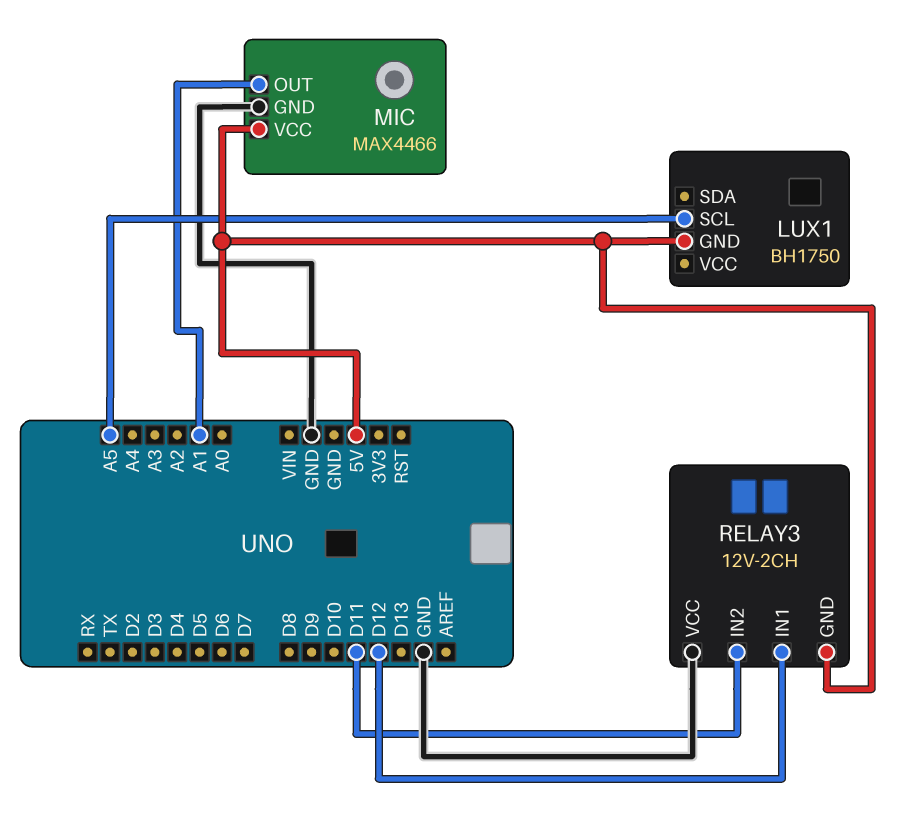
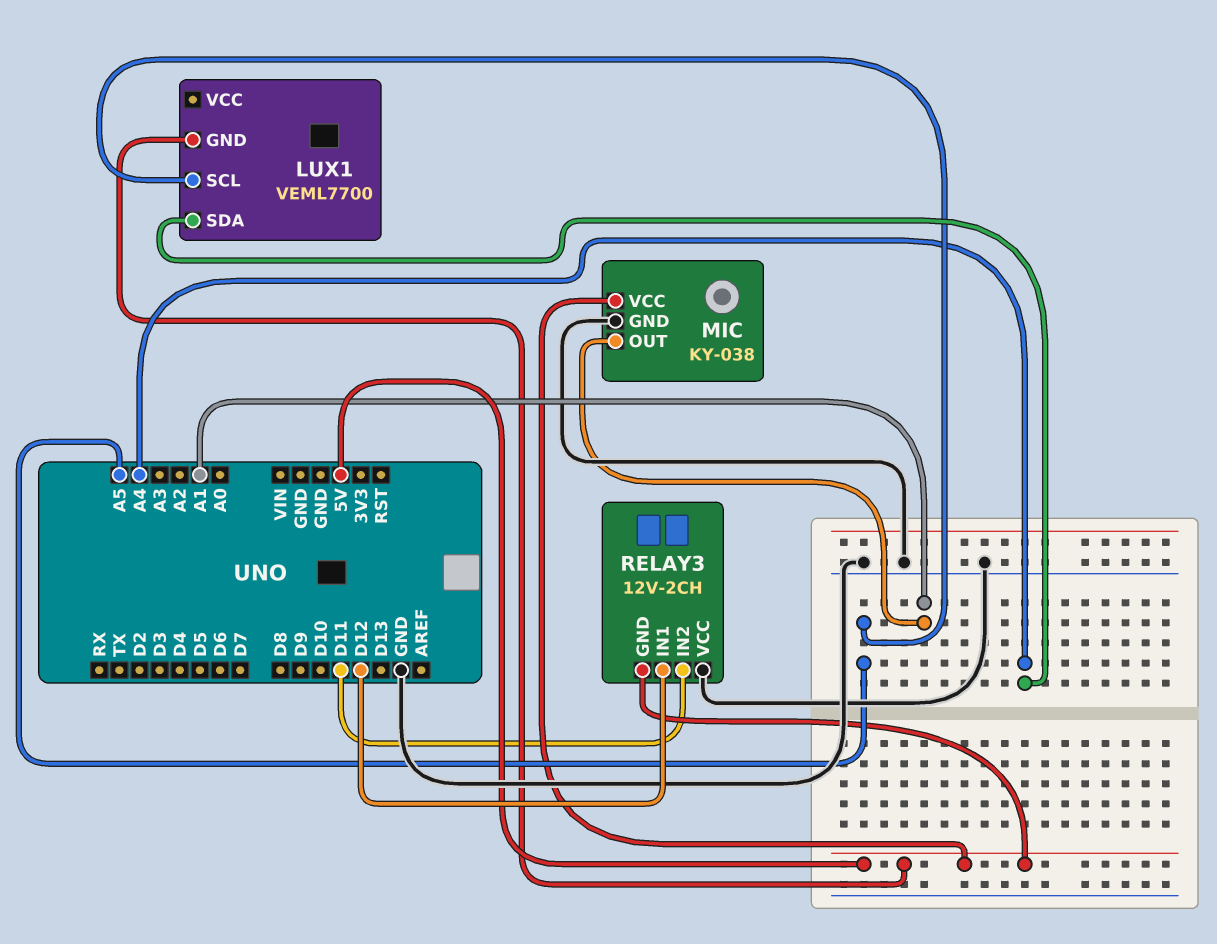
LUX1: BH1750 -> VEML7700
LUX1 pin SDA: none -> A4
MIC: MAX4466 -> KY-038

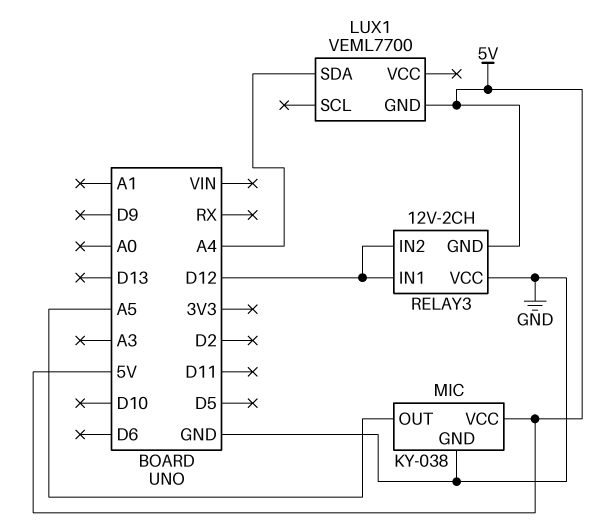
LUX1 pin SCL: A5 -> none
MIC pin OUT: A1 -> A5
RELAY3 pin IN2: D11 -> D12

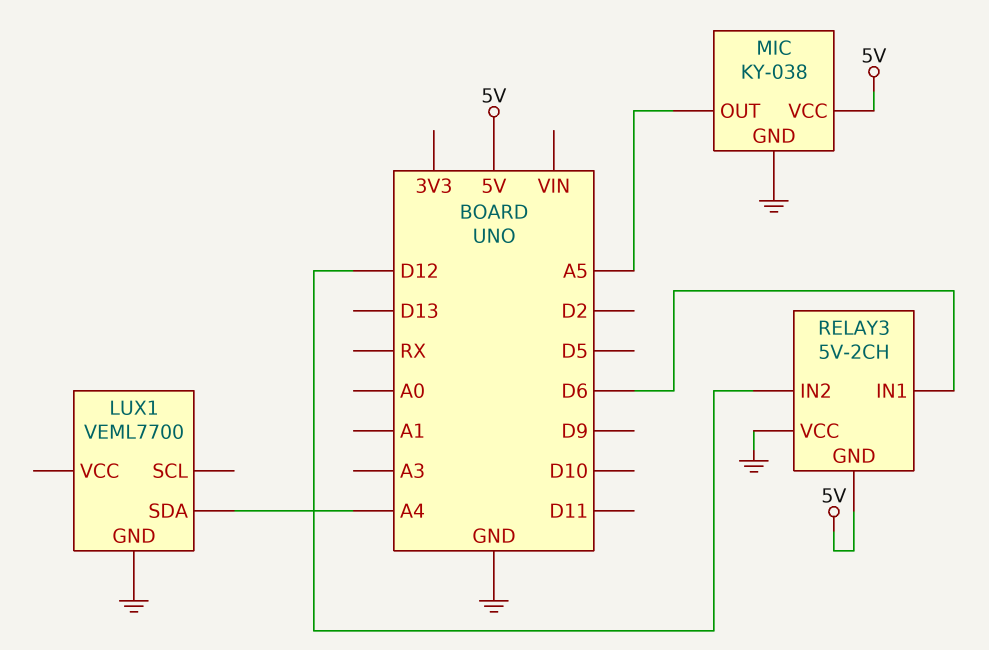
LUX1 pin GND: 5V -> GND
RELAY3: 12V-2CH -> 5V-2CH
RELAY3 pin IN1: D12 -> D6

